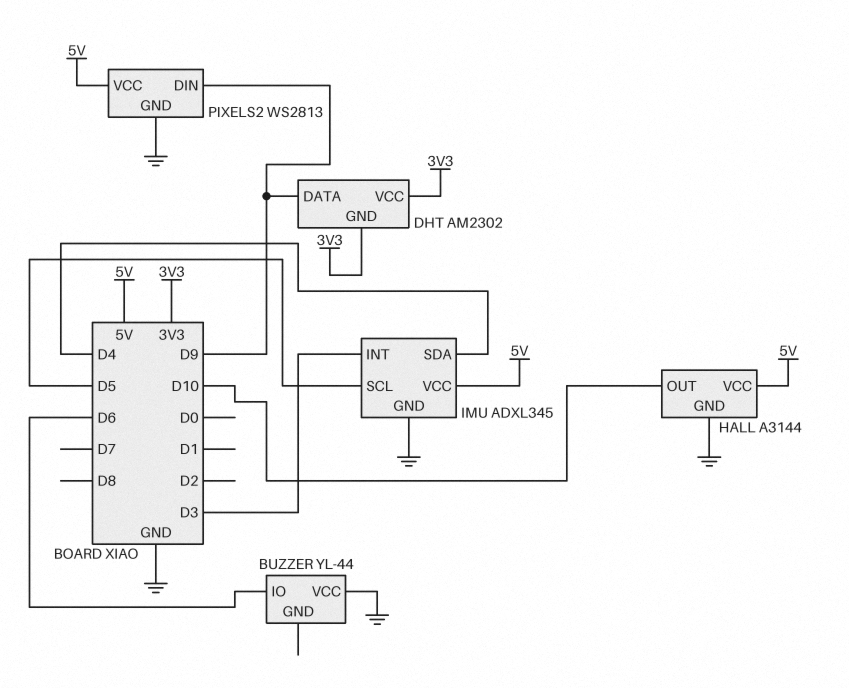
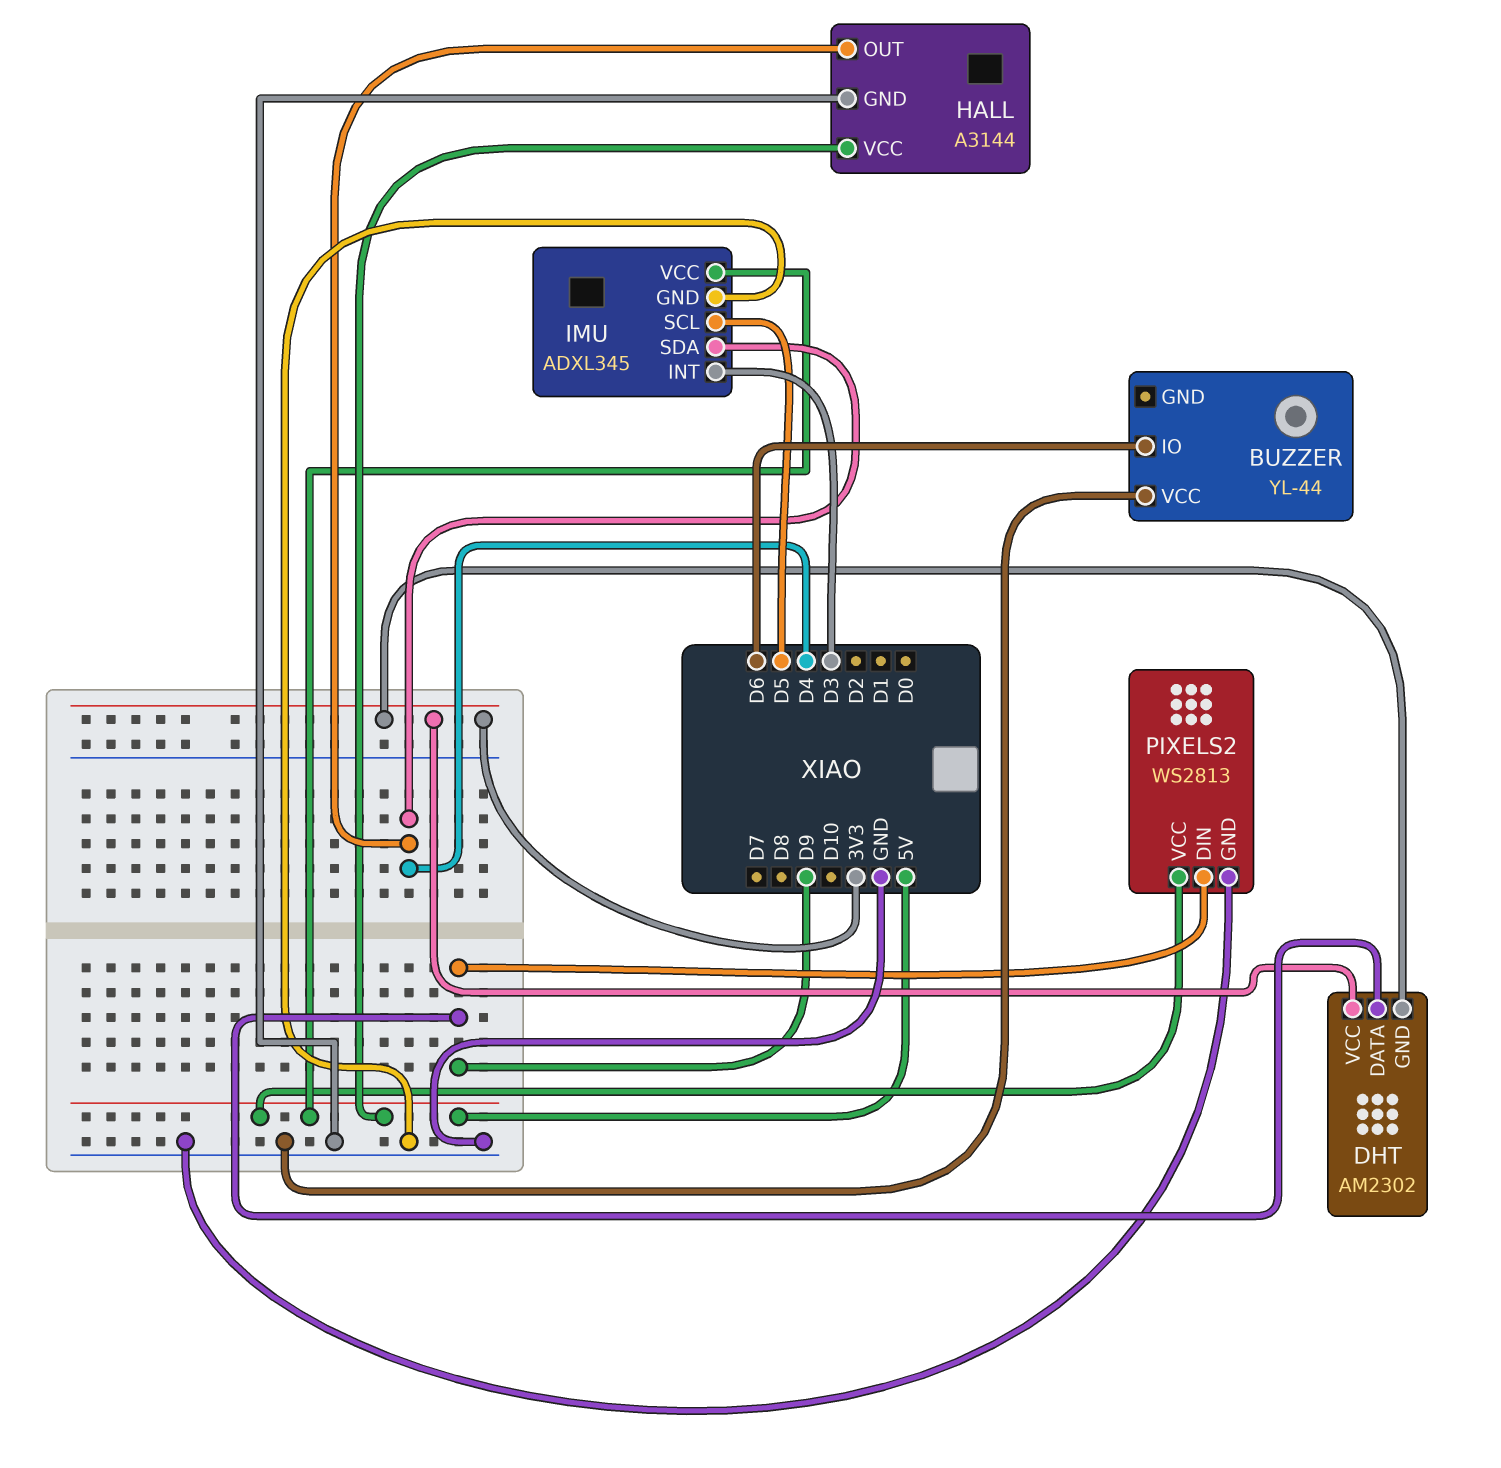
HALL pin OUT: D10 -> D4

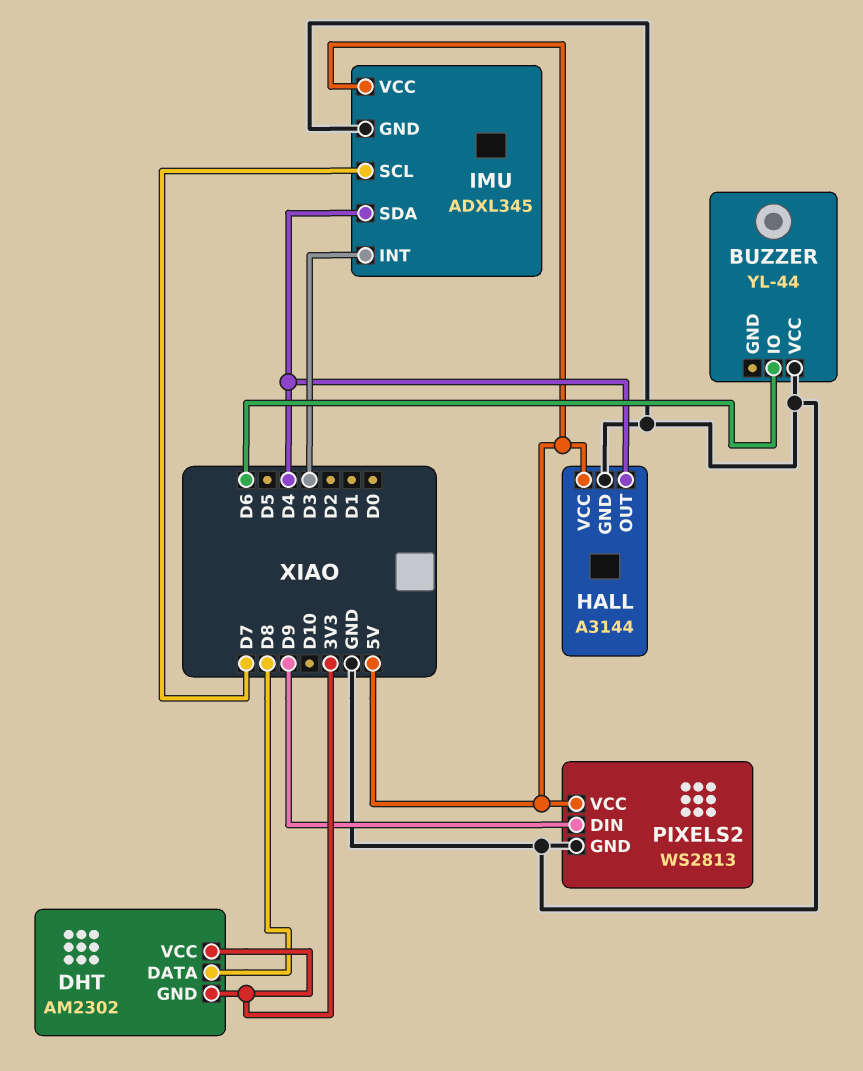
DHT pin DATA: D9 -> D8
IMU pin SCL: D5 -> D7

